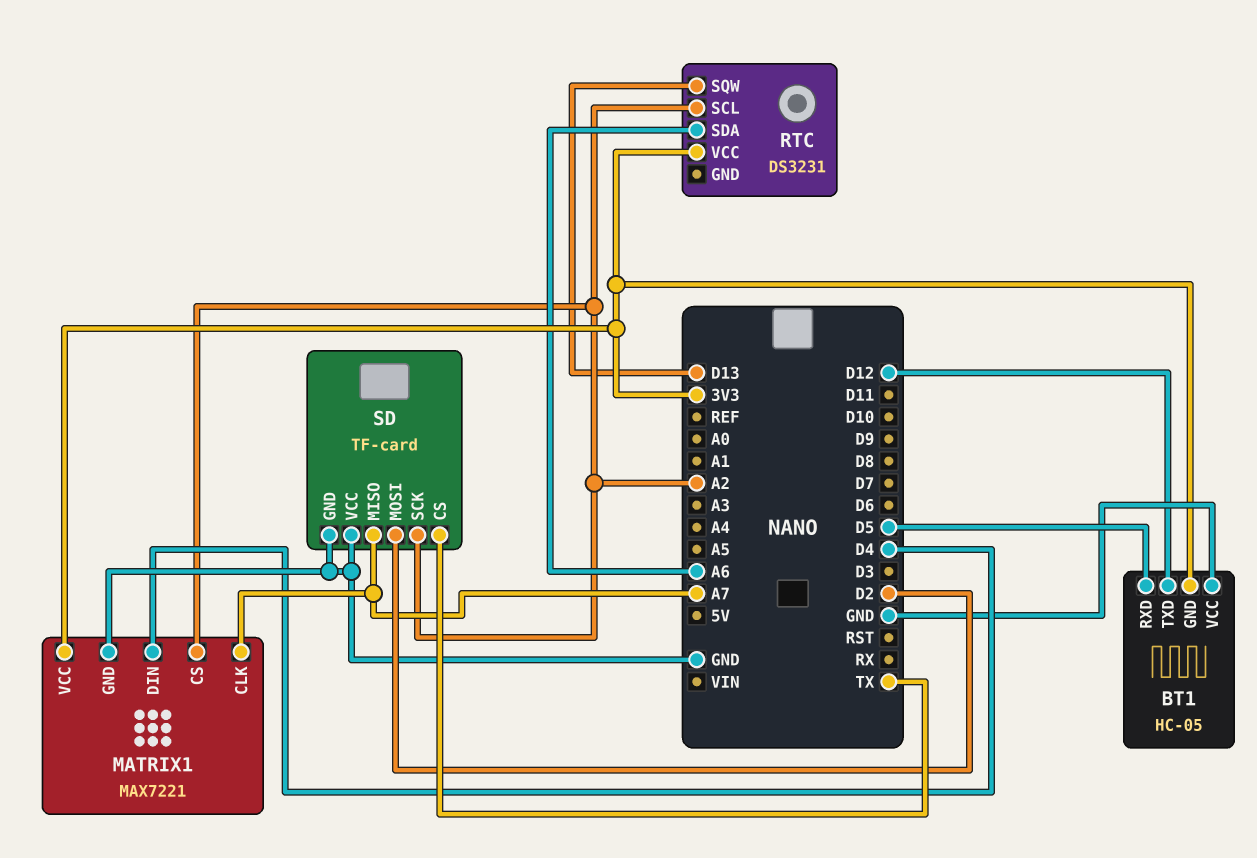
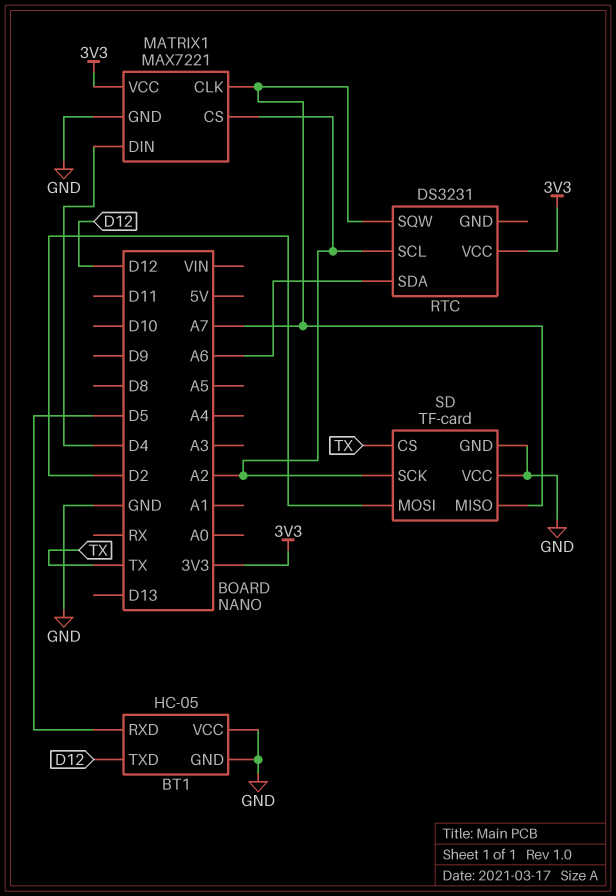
BT1 pin GND: 3V3 -> GND
RTC pin SQW: D13 -> A7

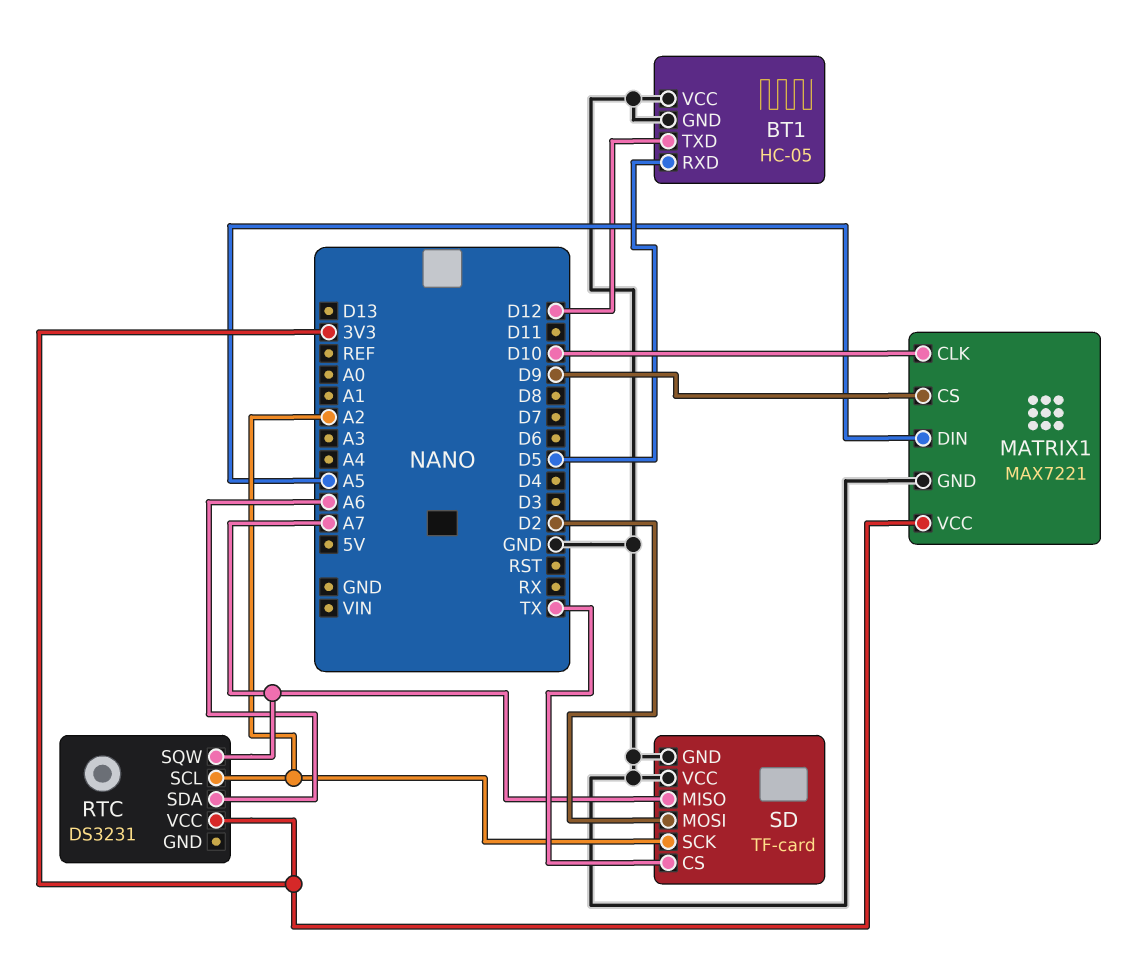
MATRIX1 pin CLK: A7 -> D10
MATRIX1 pin CS: A2 -> D9
MATRIX1 pin DIN: D4 -> A5

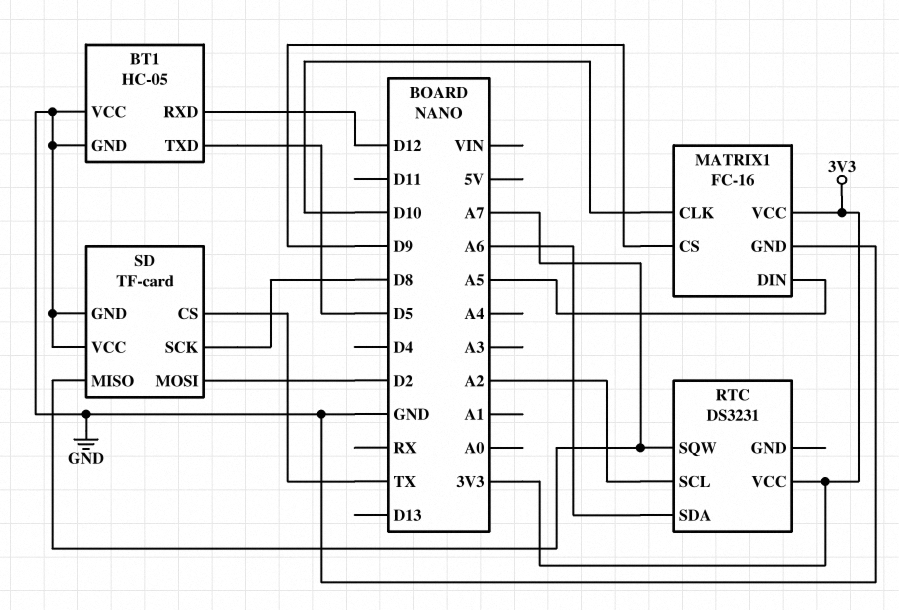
BT1 pin RXD: D5 -> D12
BT1 pin TXD: D12 -> D5
MATRIX1: MAX7221 -> FC-16
SD pin SCK: A2 -> D8

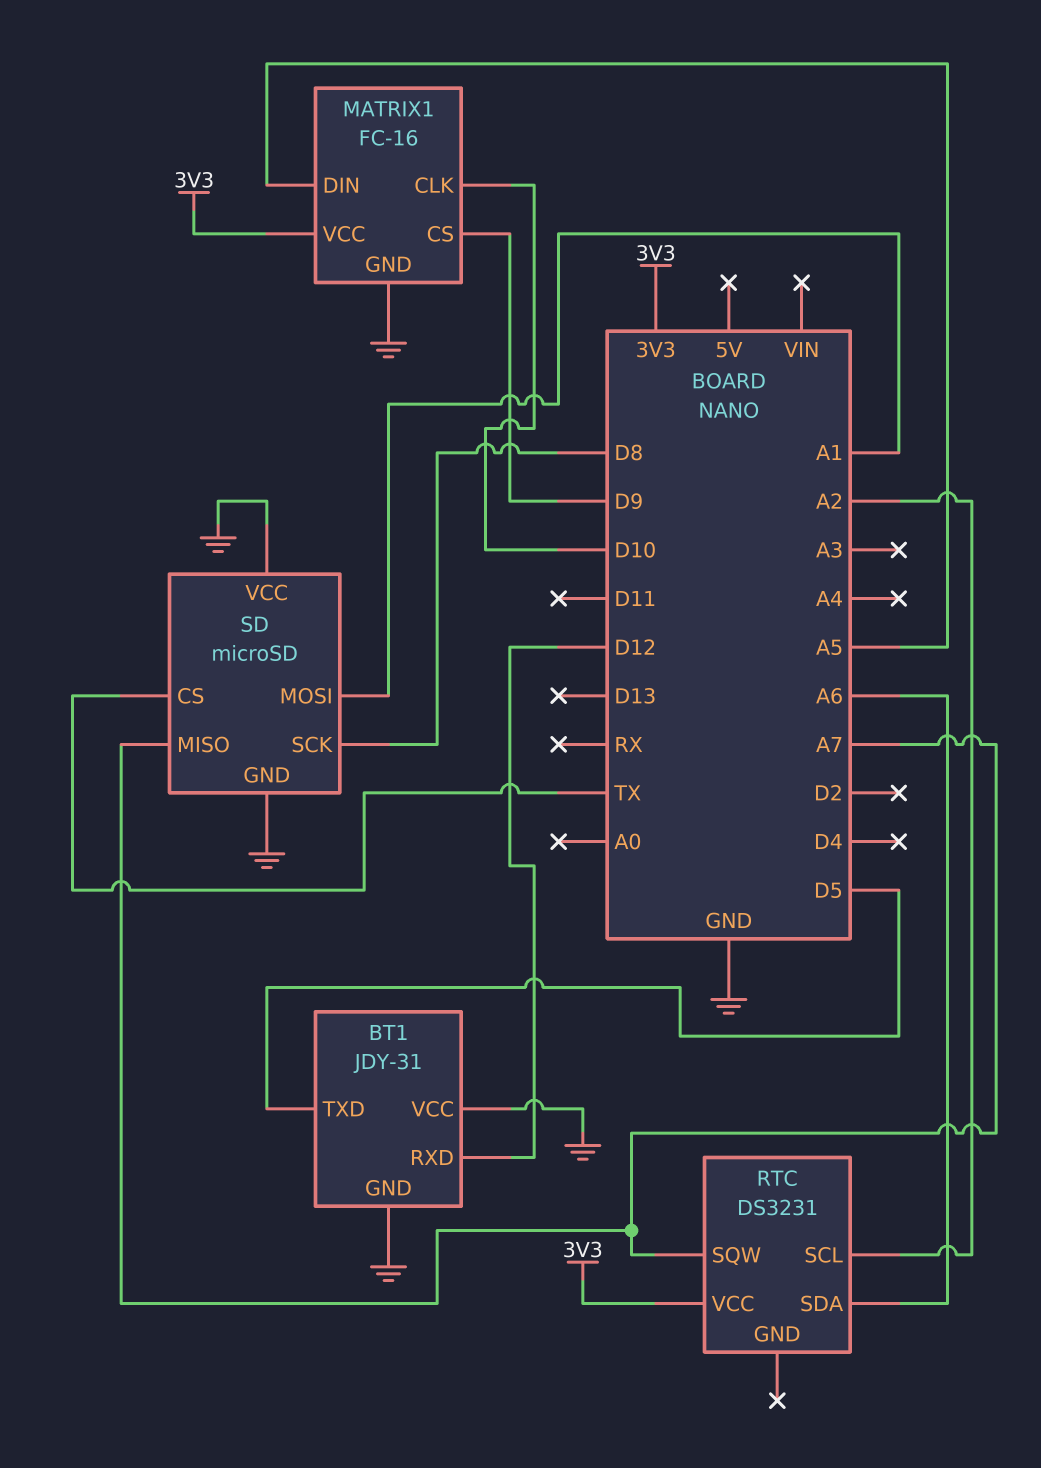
BT1: HC-05 -> JDY-31
SD: TF-card -> microSD
SD pin MOSI: D2 -> A1

